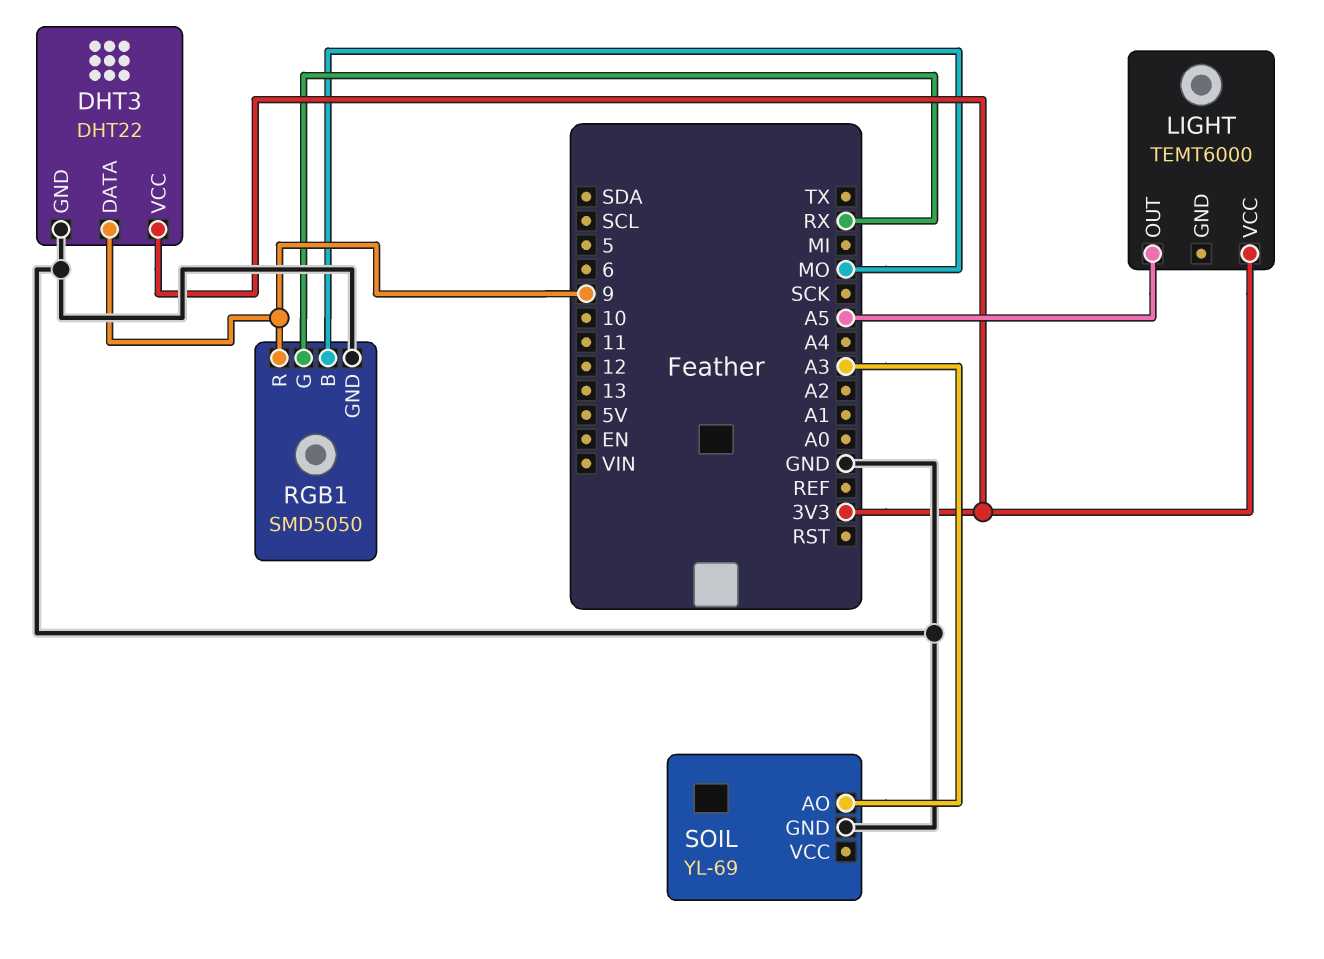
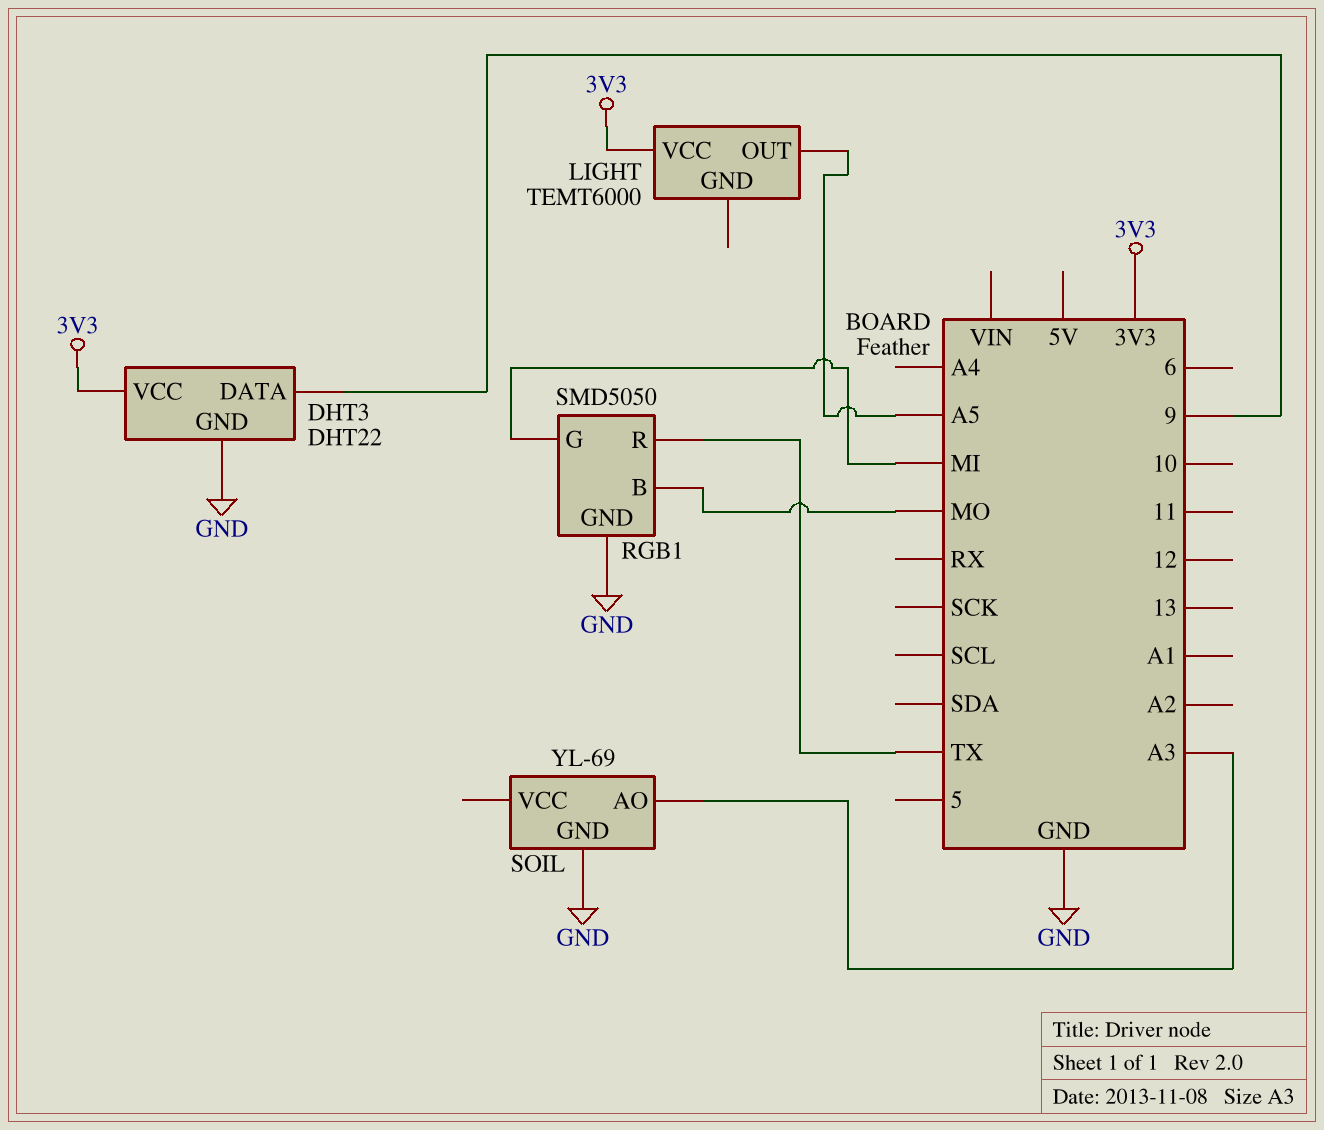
RGB1 pin G: RX -> MI
RGB1 pin R: 9 -> TX

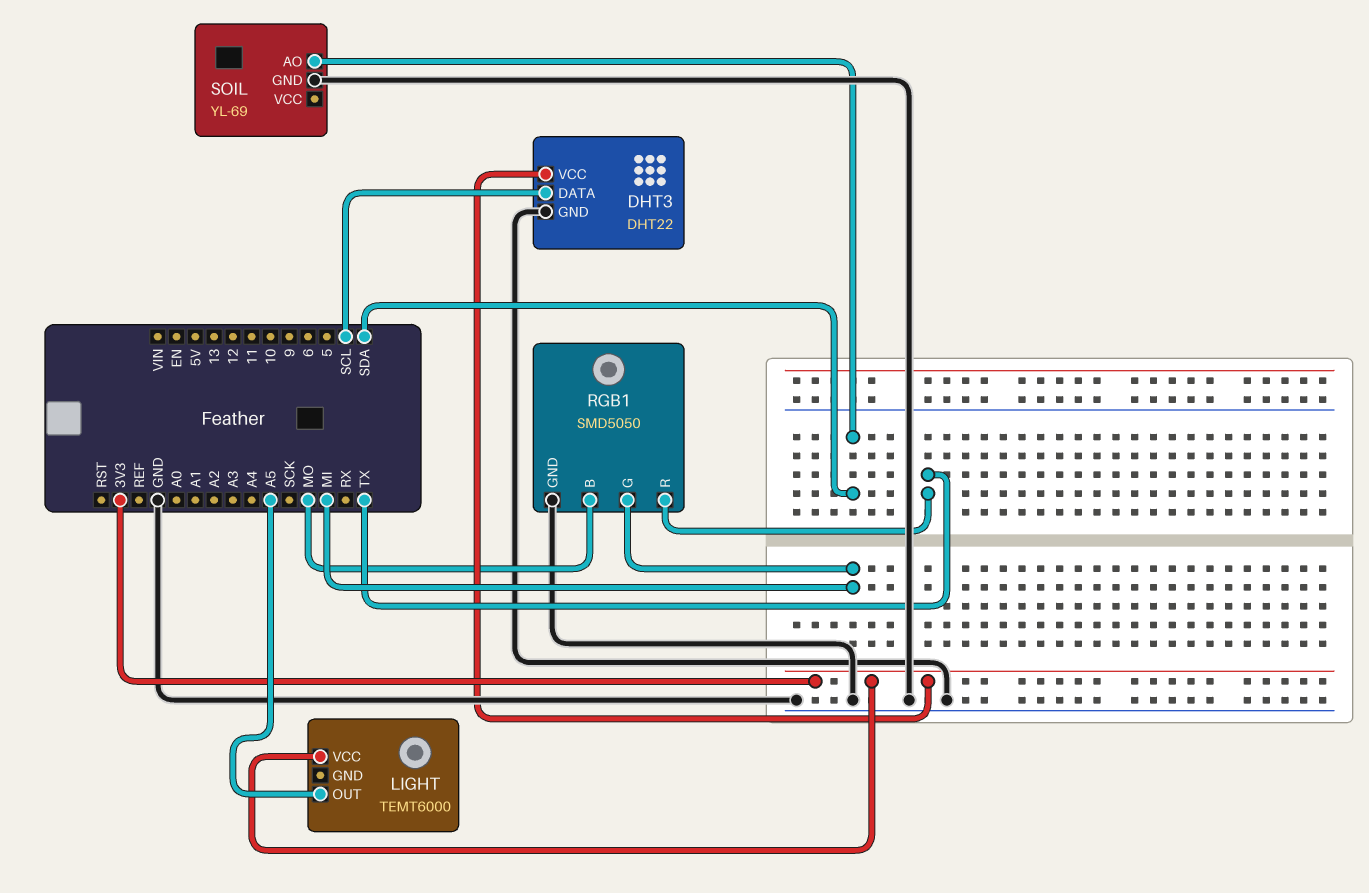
DHT3 pin DATA: 9 -> SCL
SOIL pin AO: A3 -> SDA

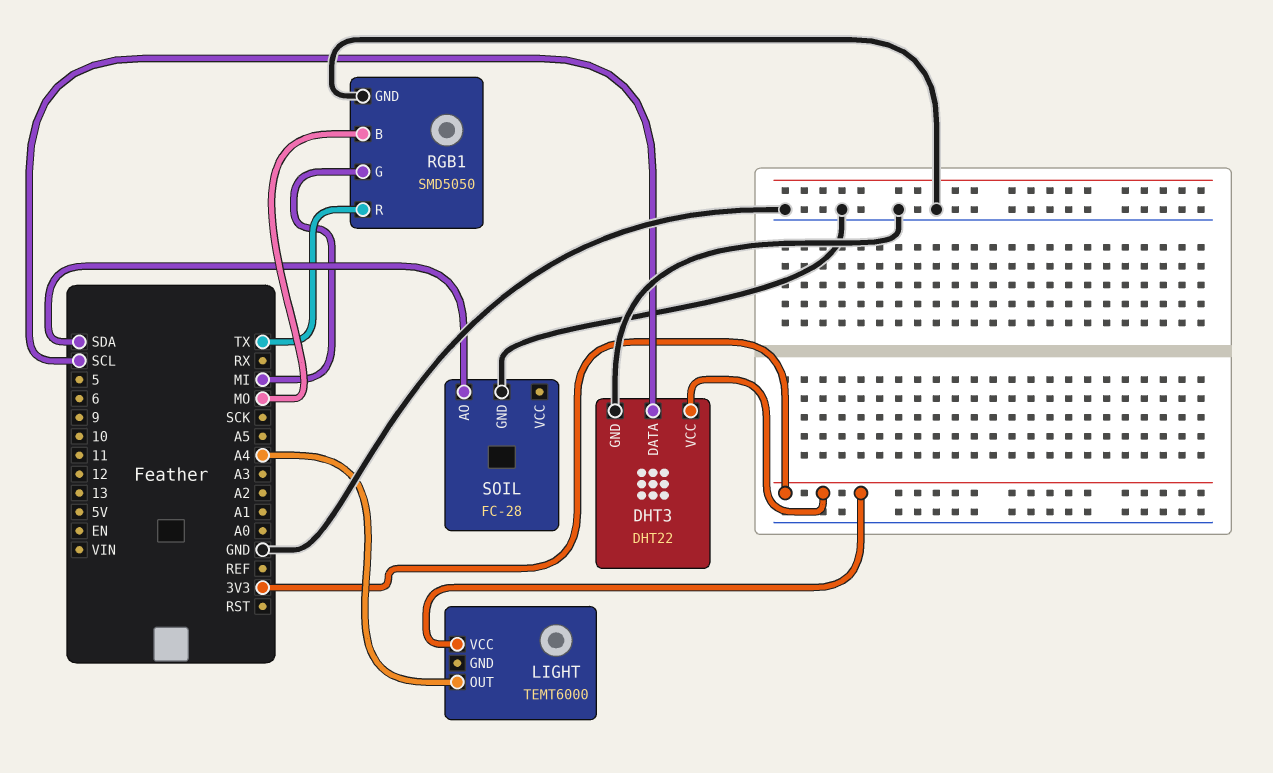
LIGHT pin OUT: A5 -> A4
SOIL: YL-69 -> FC-28

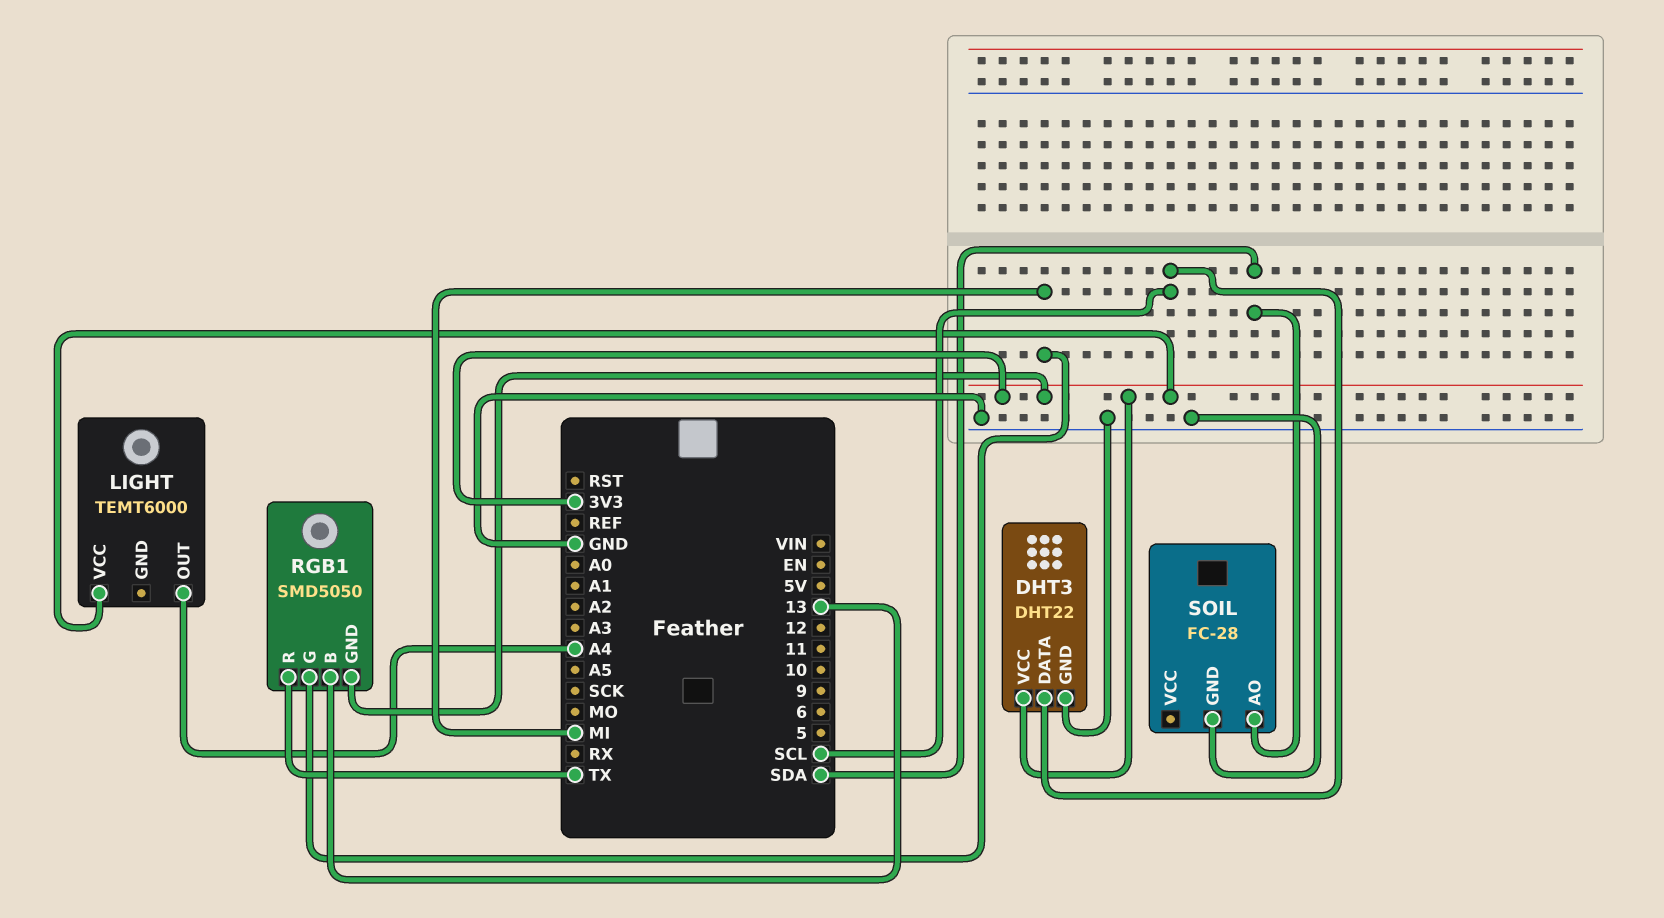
RGB1 pin B: MO -> 13
RGB1 pin GND: GND -> 3V3

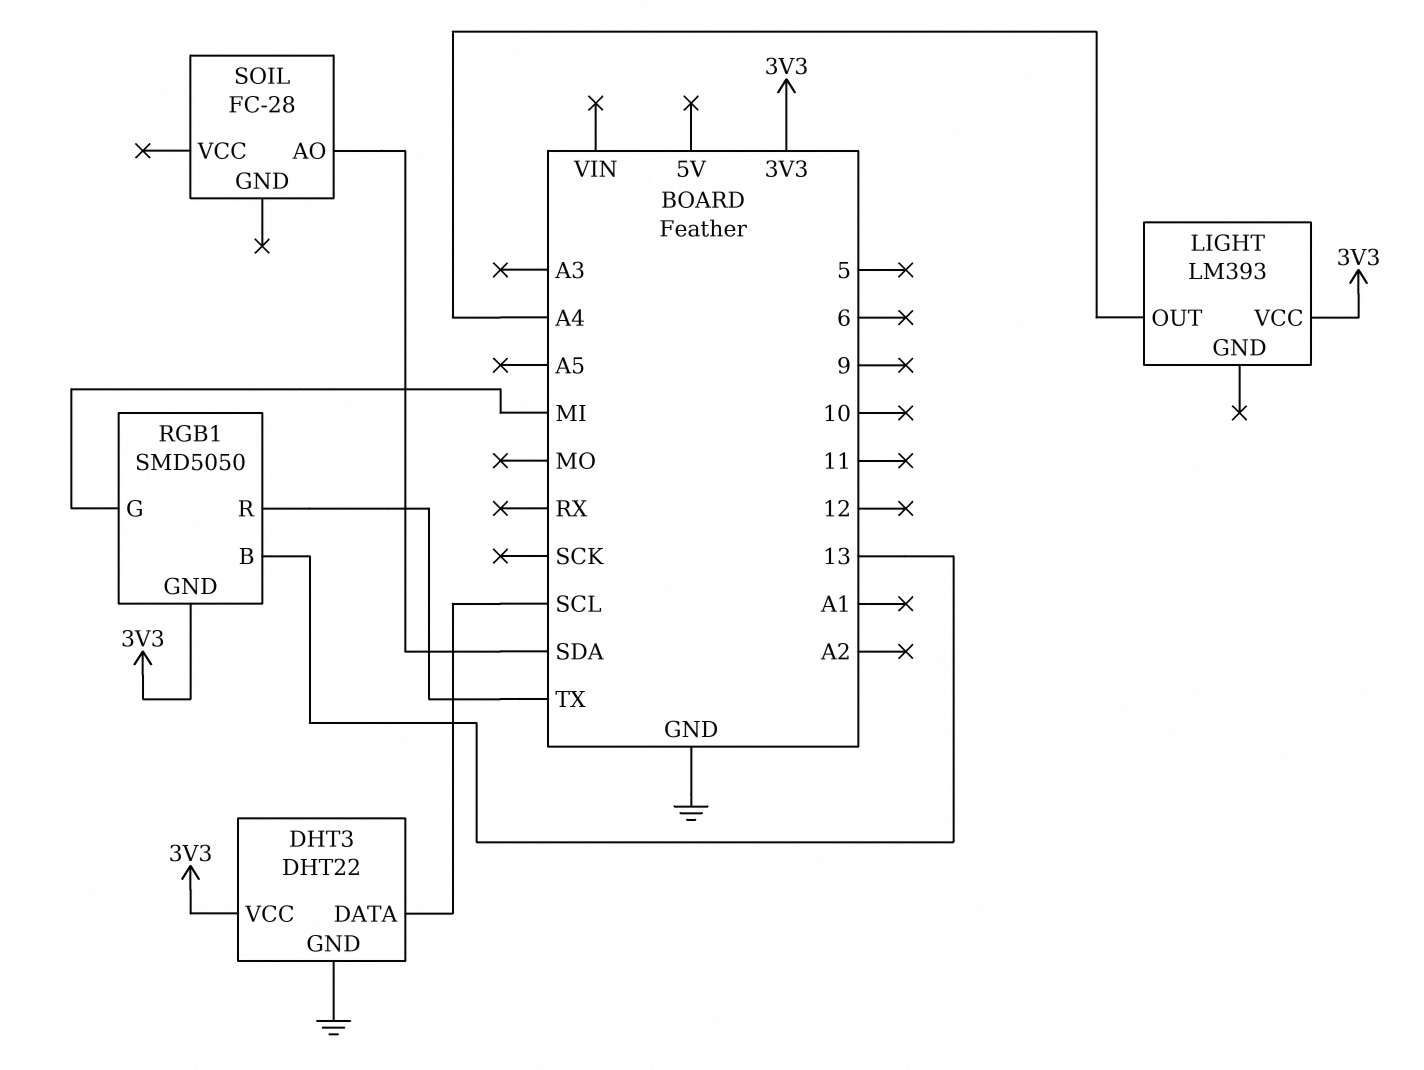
LIGHT: TEMT6000 -> LM393
SOIL pin GND: GND -> none

